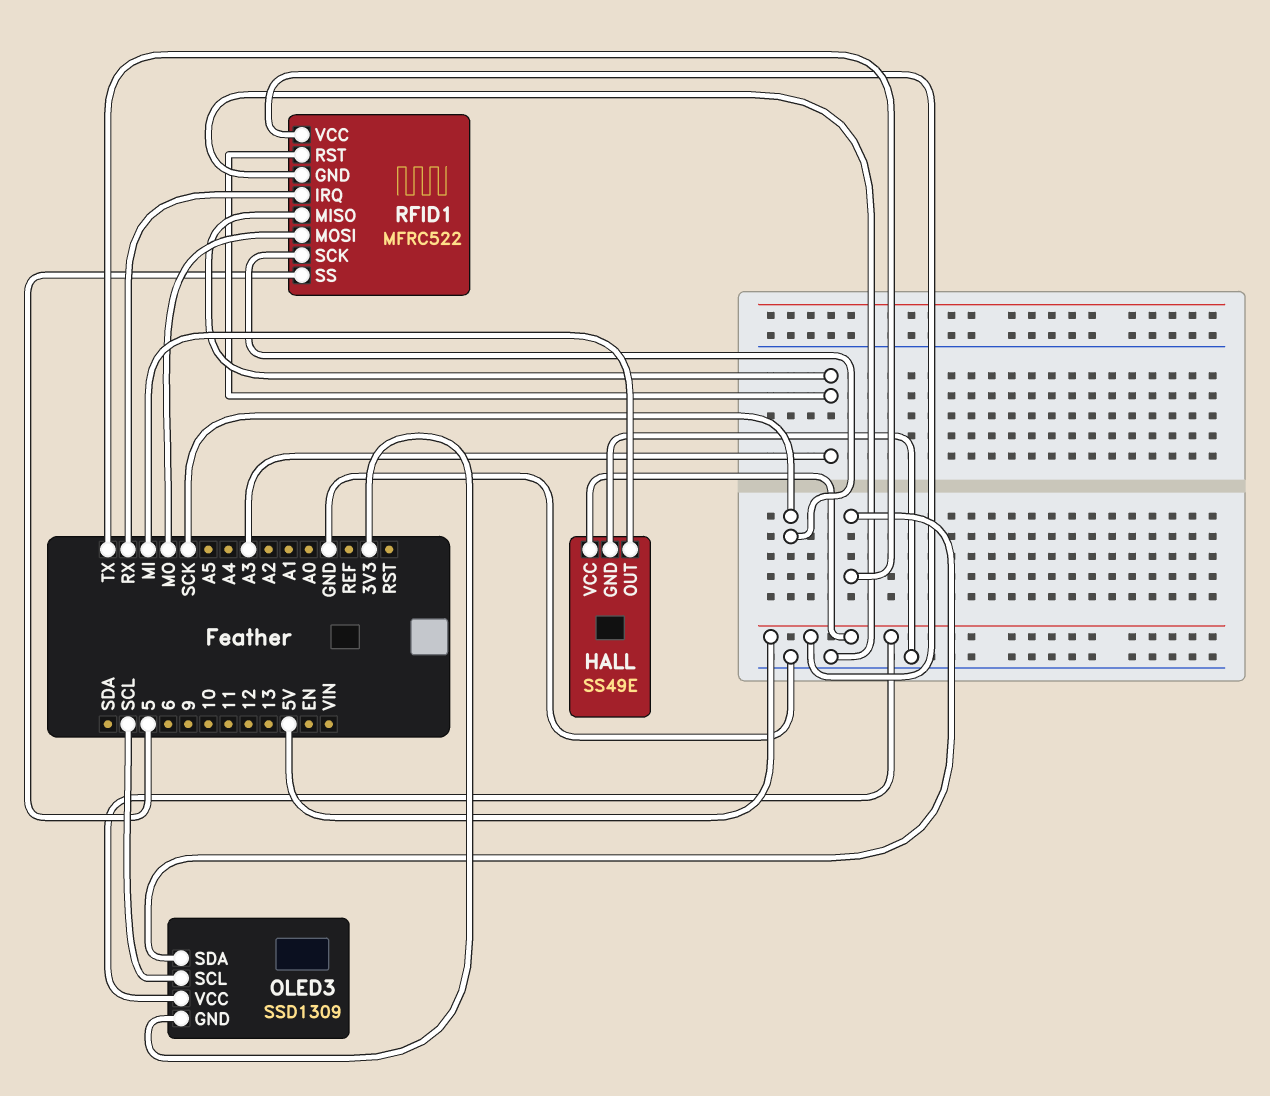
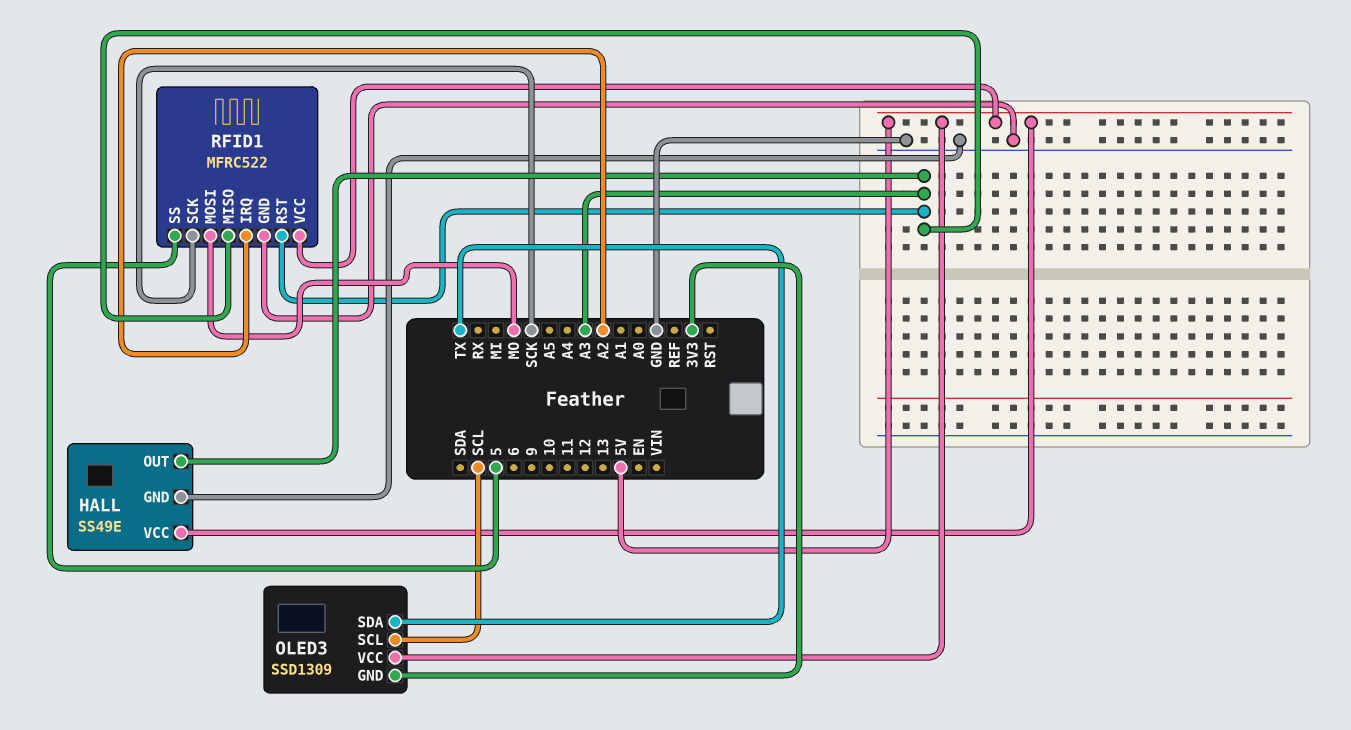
HALL pin OUT: MI -> A3
RFID1 pin IRQ: RX -> A2

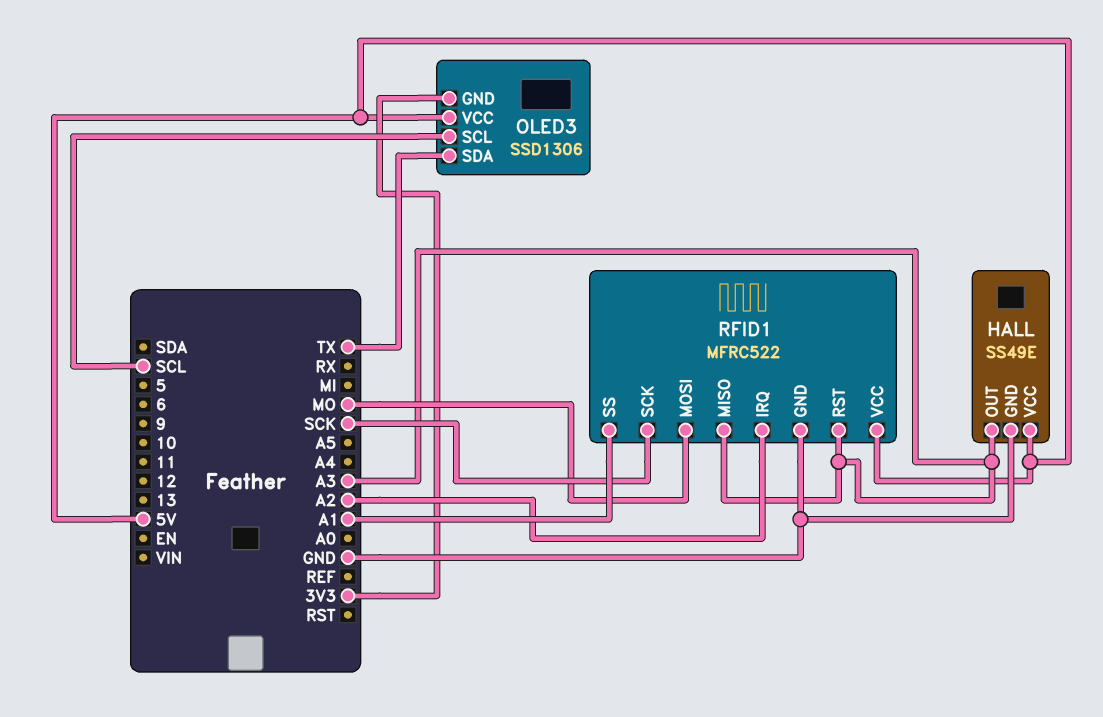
OLED3: SSD1309 -> SSD1306
RFID1 pin SS: 5 -> A1

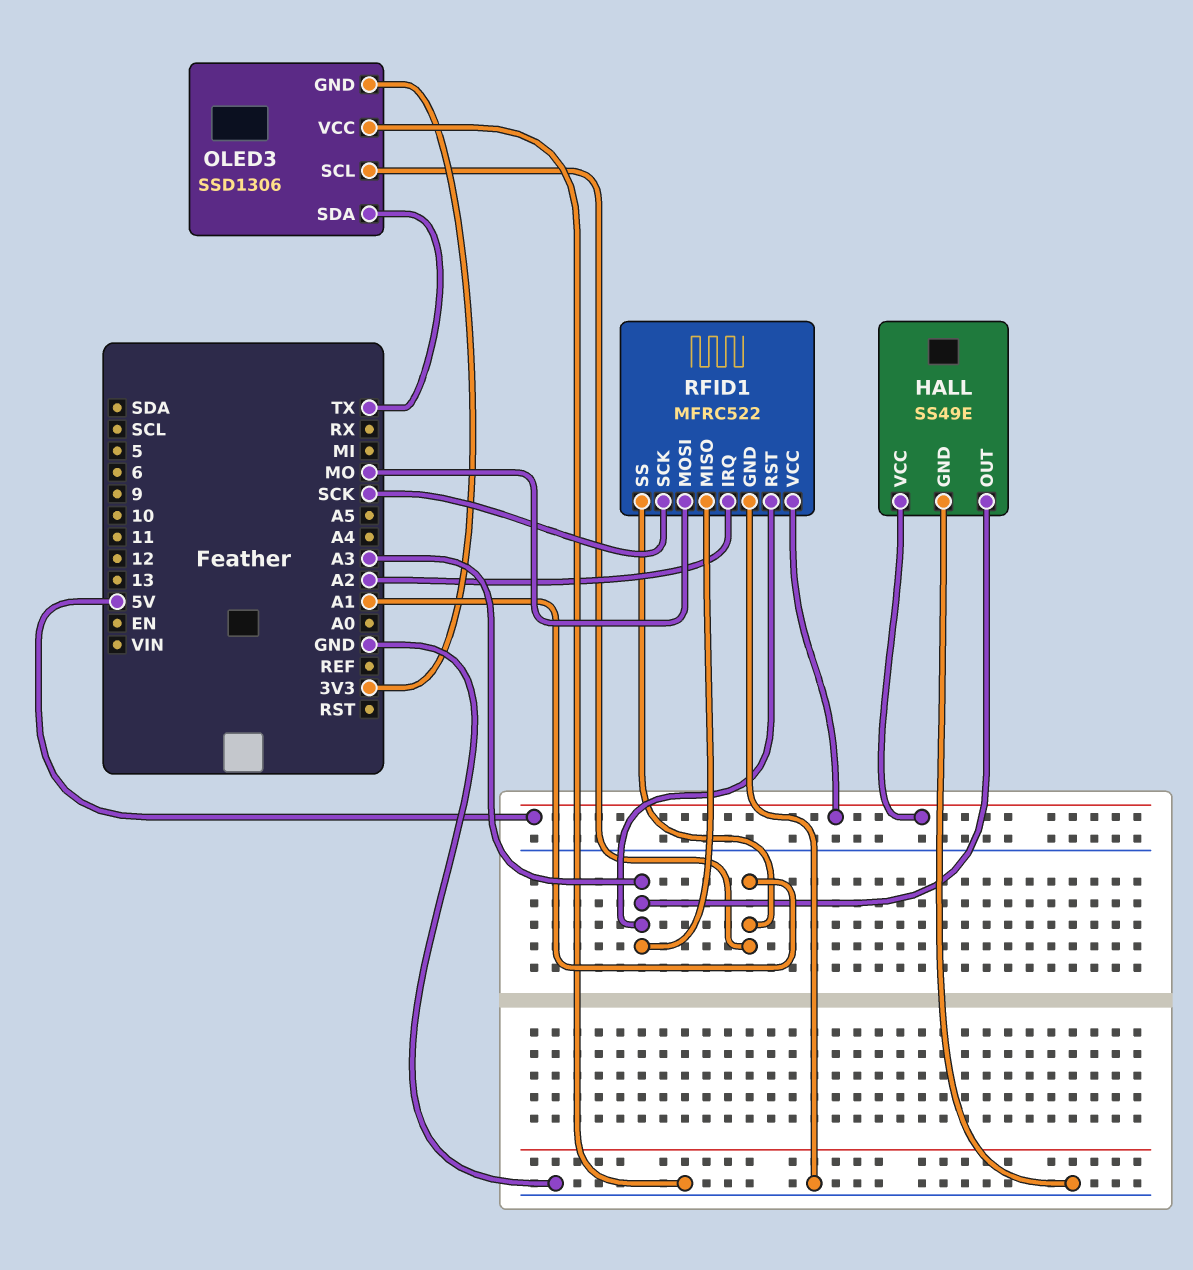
OLED3 pin SCL: SCL -> A1
OLED3 pin VCC: 5V -> GND

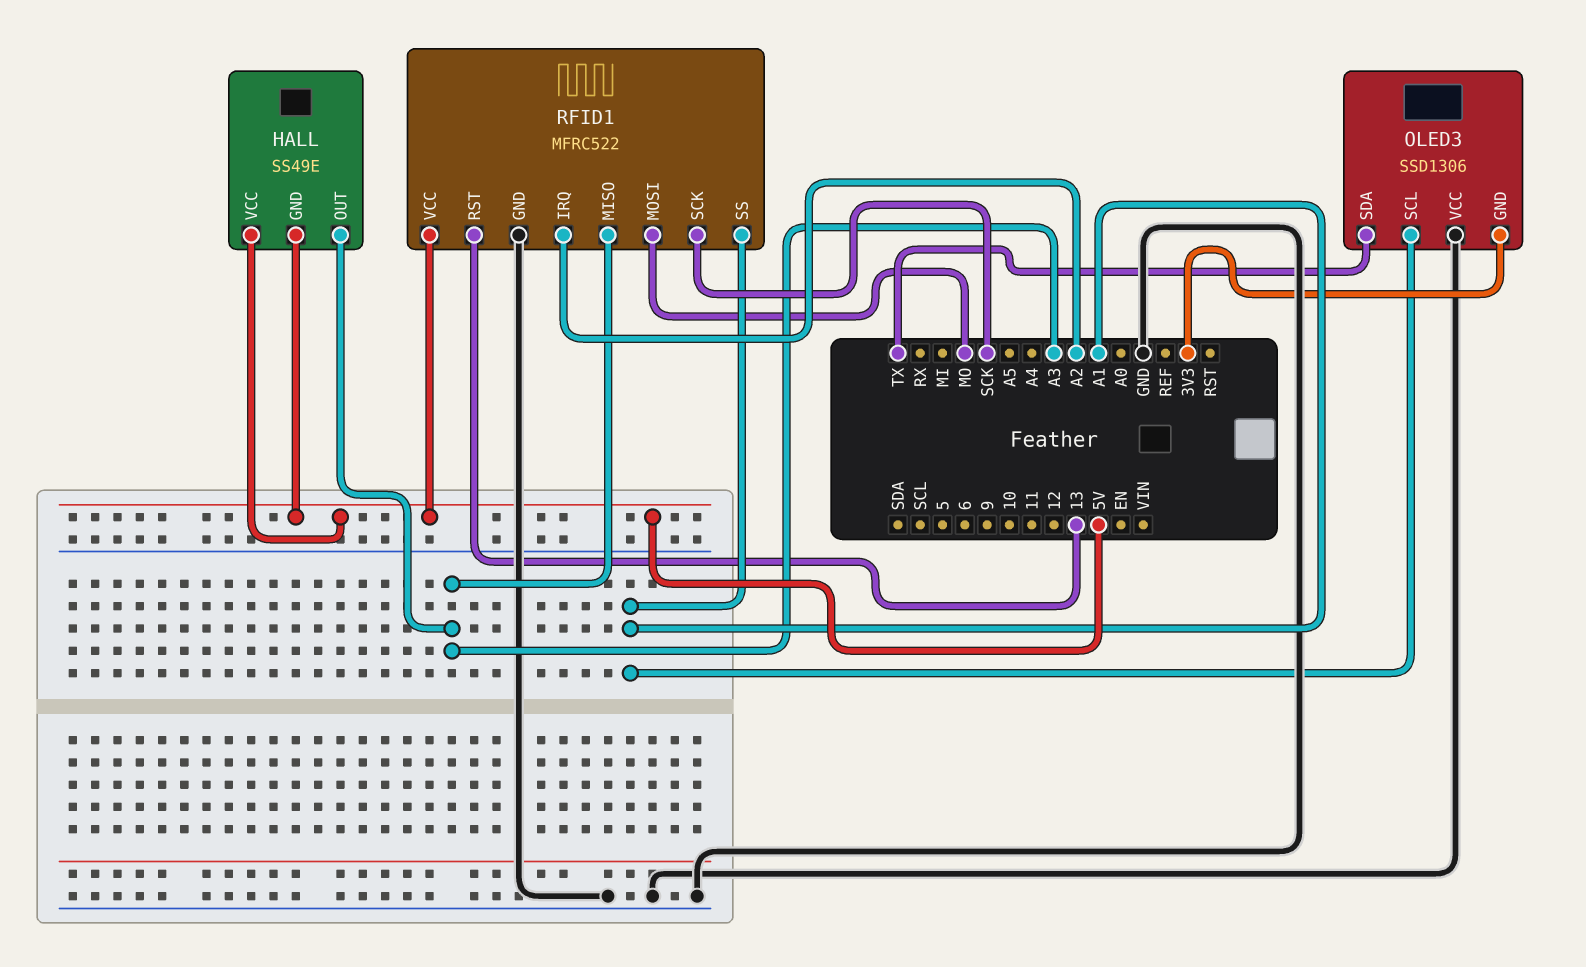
HALL pin GND: GND -> 5V
RFID1 pin RST: A3 -> 13

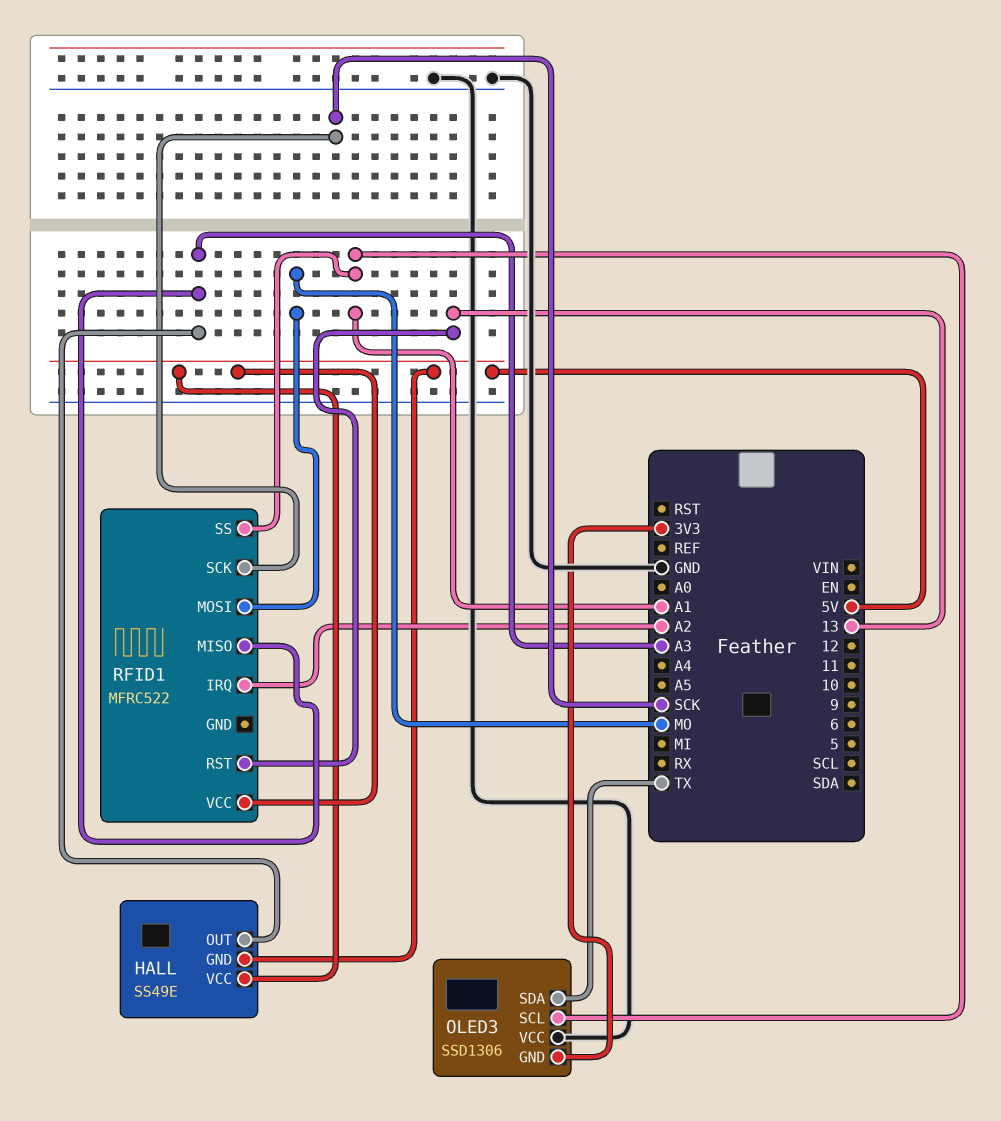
RFID1 pin GND: GND -> none

